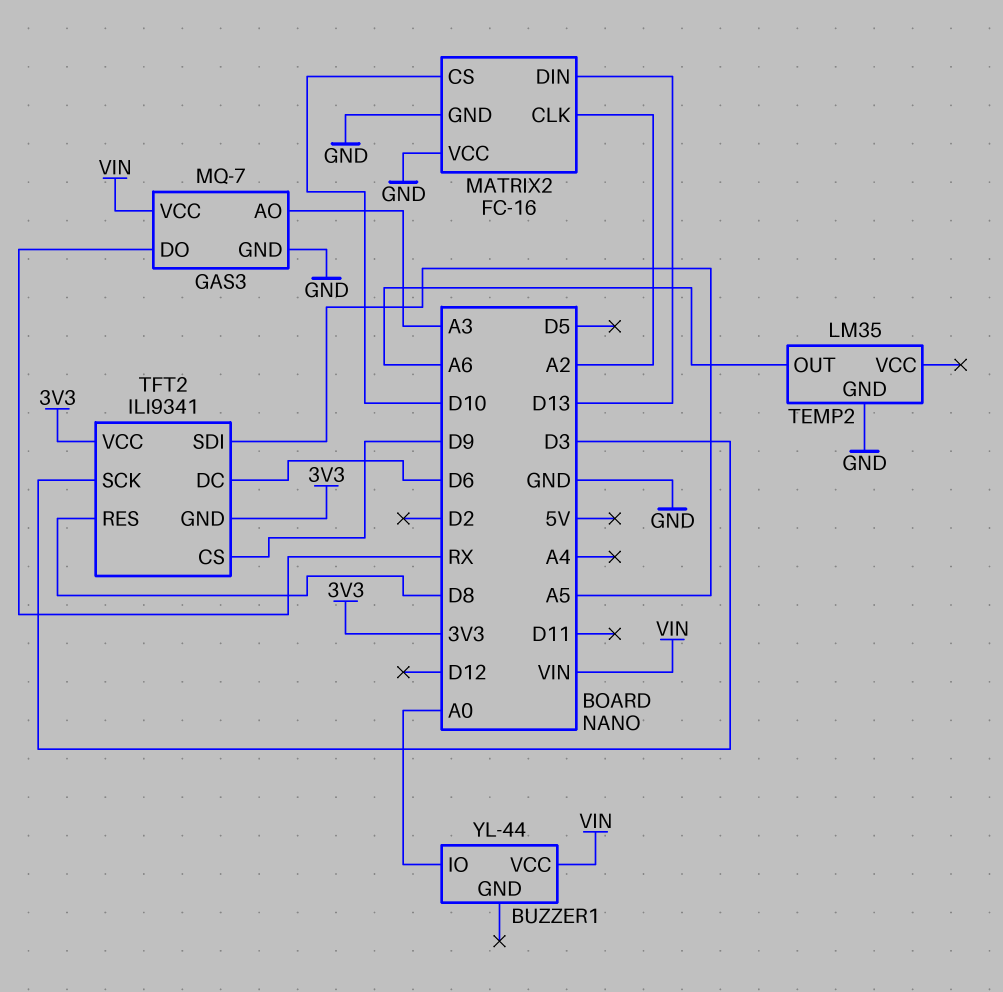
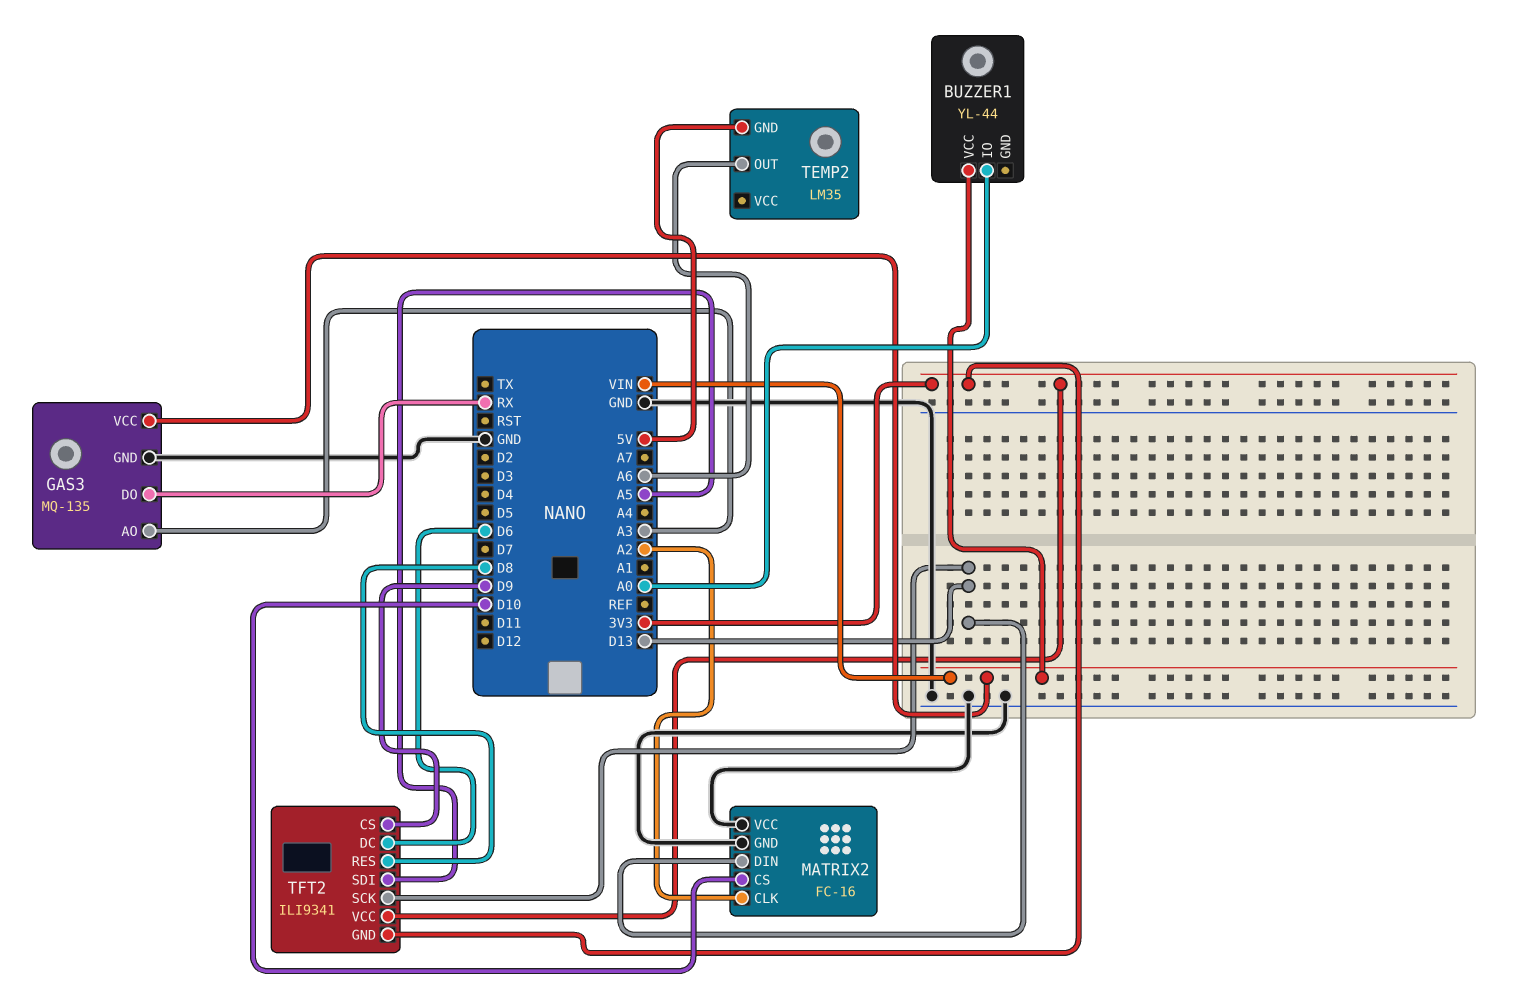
GAS3: MQ-7 -> MQ-135
TEMP2 pin GND: GND -> 5V
TFT2 pin SCK: D3 -> D13

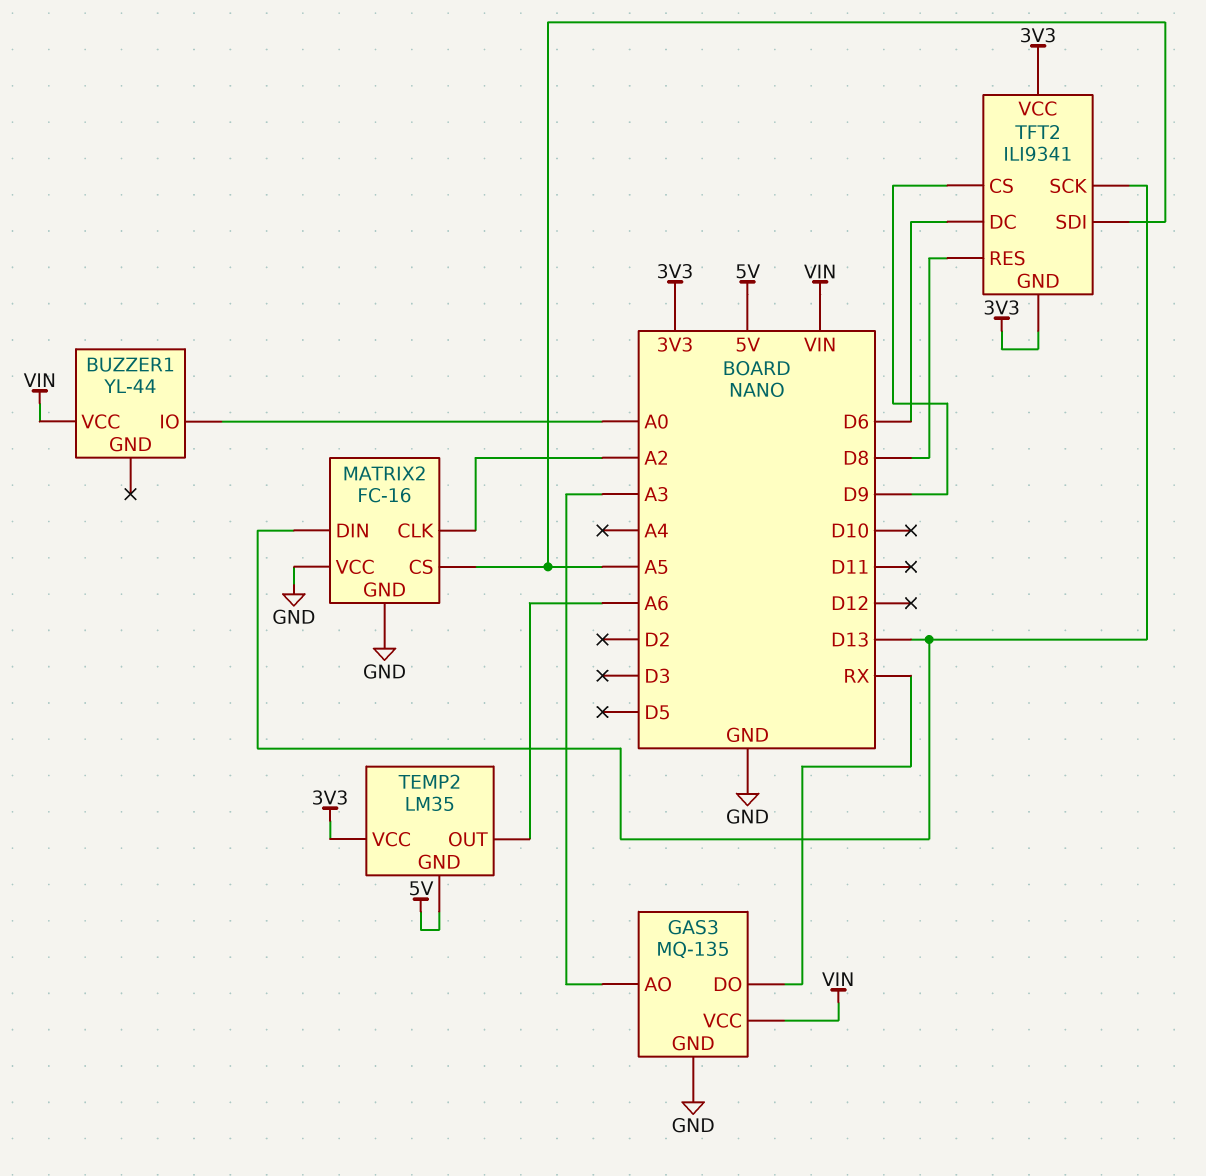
MATRIX2 pin CS: D10 -> A5
TEMP2 pin VCC: none -> 3V3

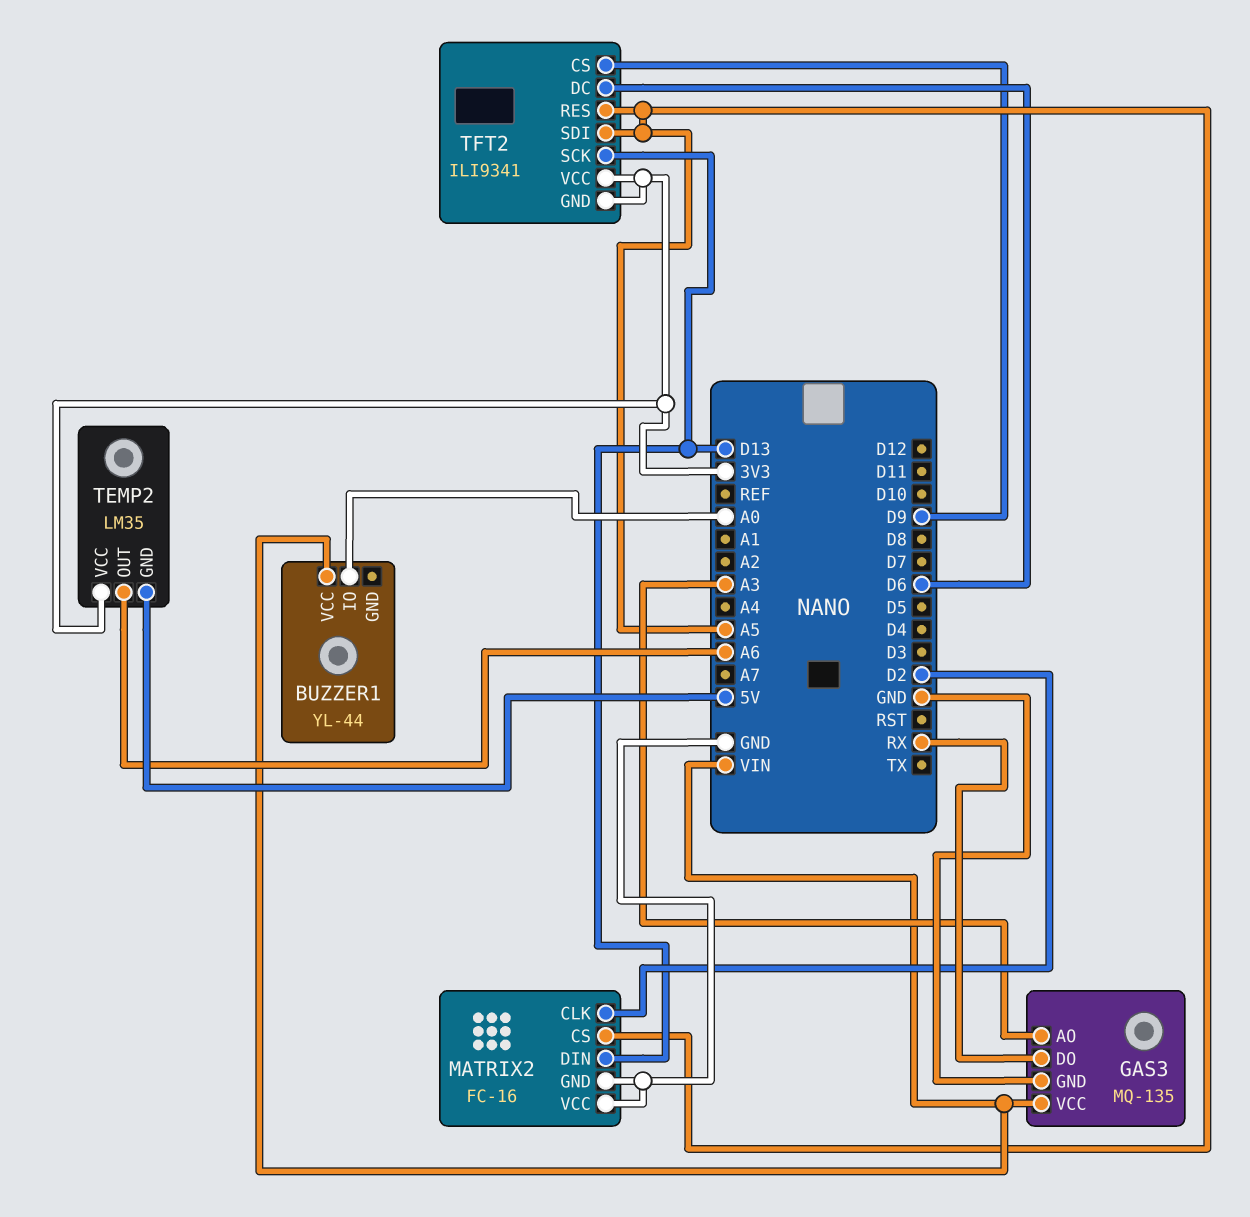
MATRIX2 pin CLK: A2 -> D2
TFT2 pin RES: D8 -> A5

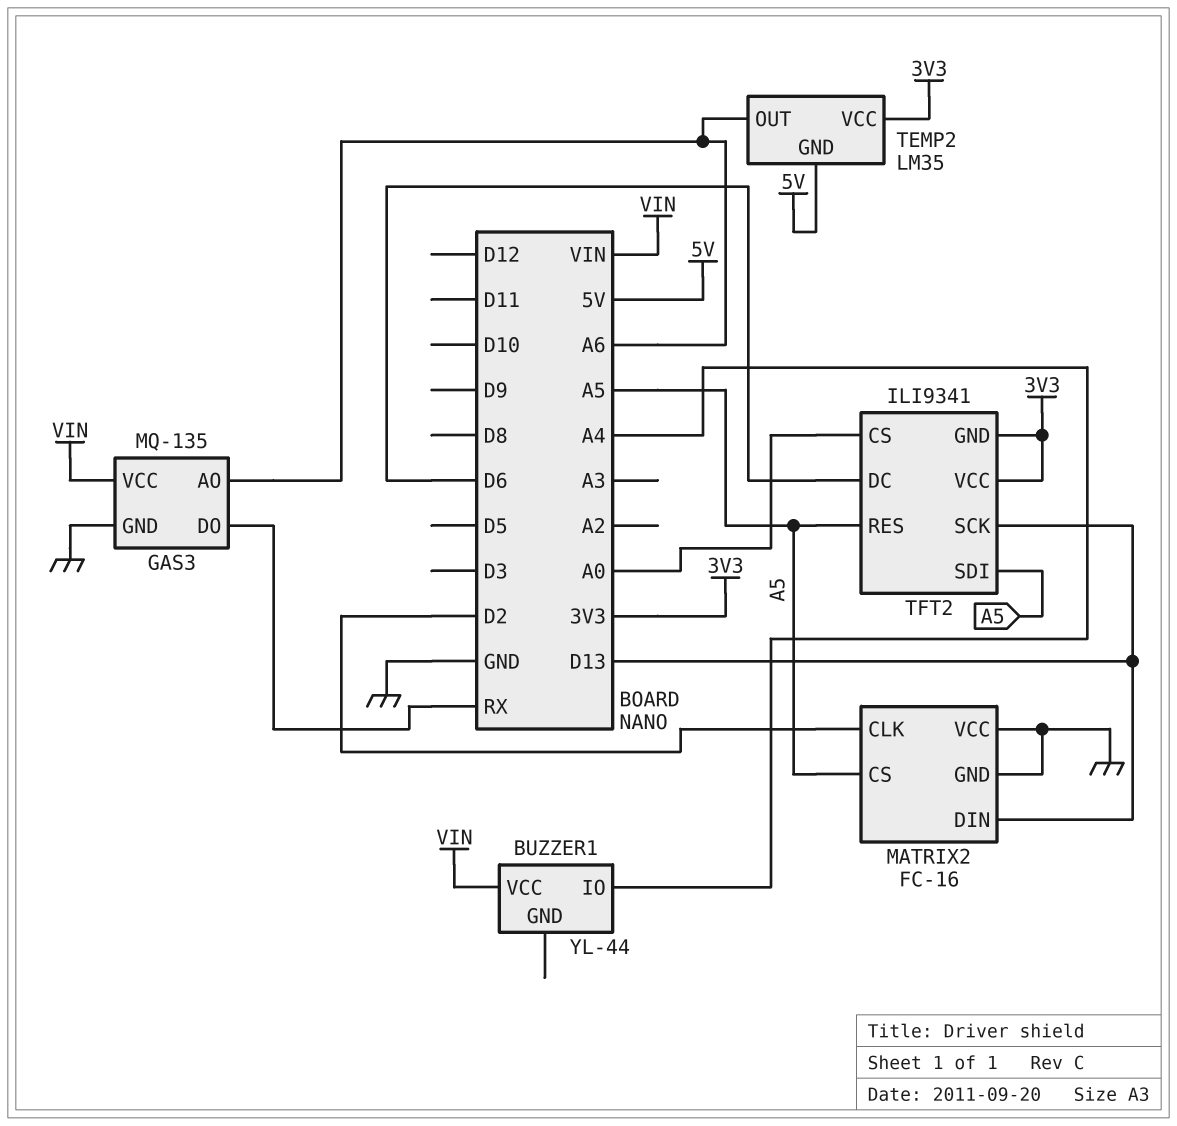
BUZZER1 pin IO: A0 -> A4
GAS3 pin AO: A3 -> A6
TFT2 pin CS: D9 -> A0

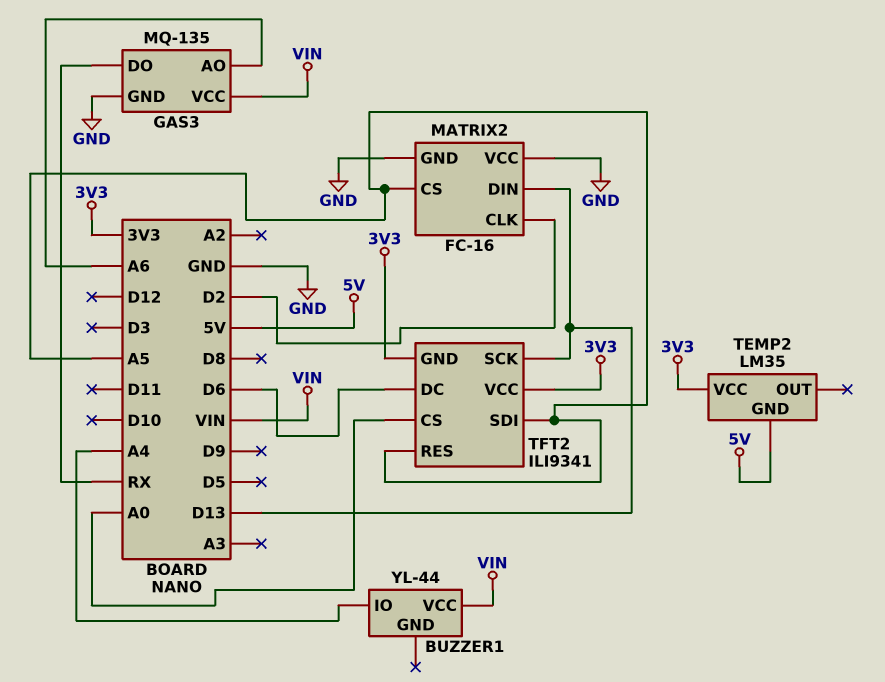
TEMP2 pin OUT: A6 -> none

